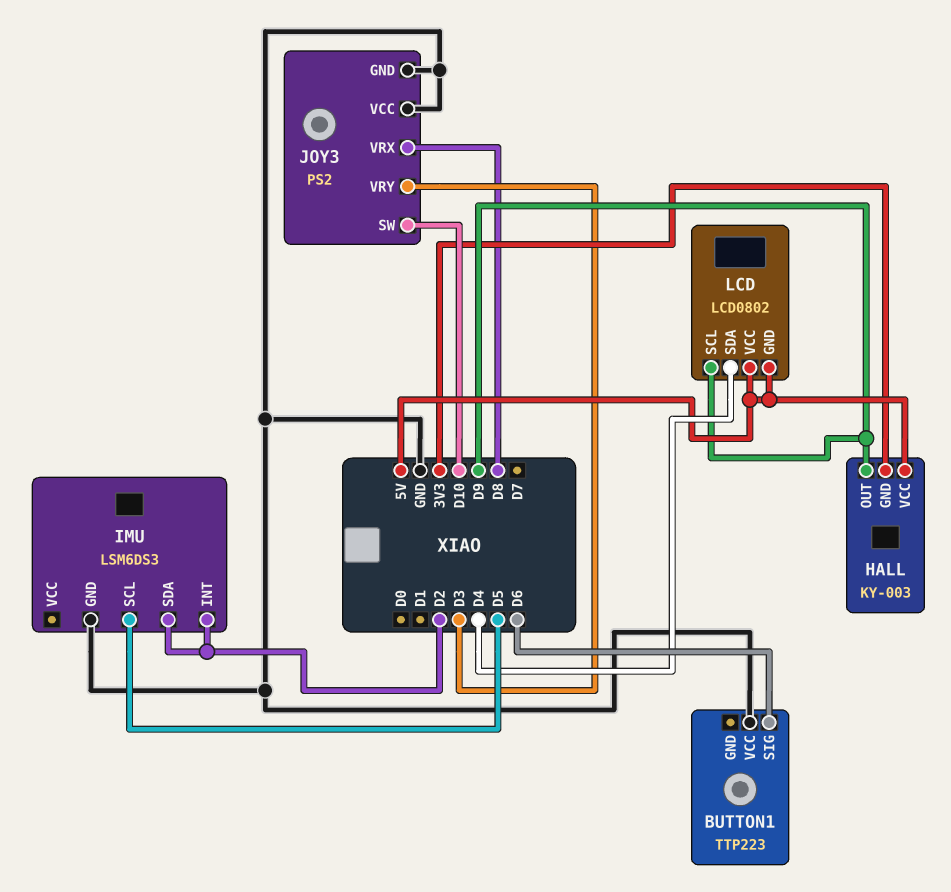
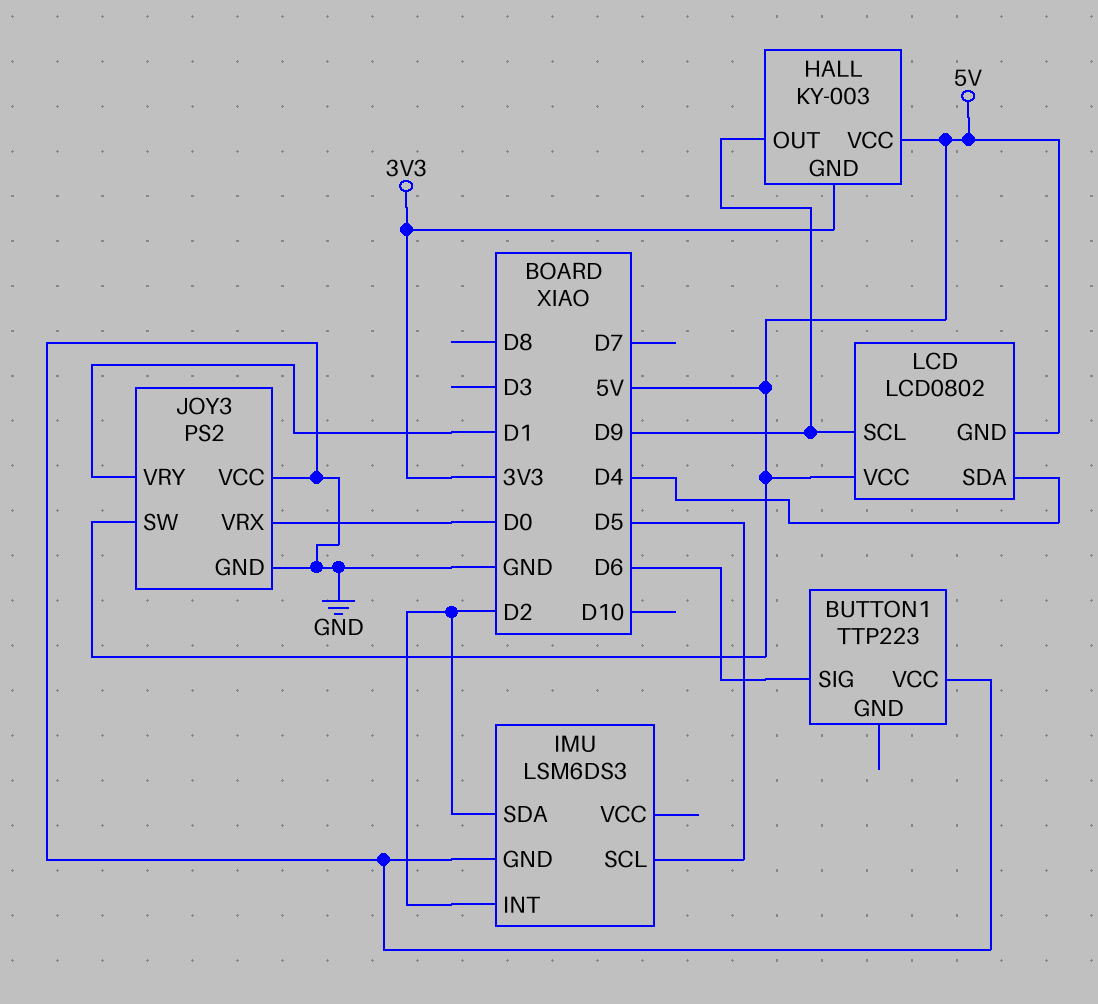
JOY3 pin SW: D10 -> 5V
JOY3 pin VRX: D8 -> D0
JOY3 pin VRY: D3 -> D1

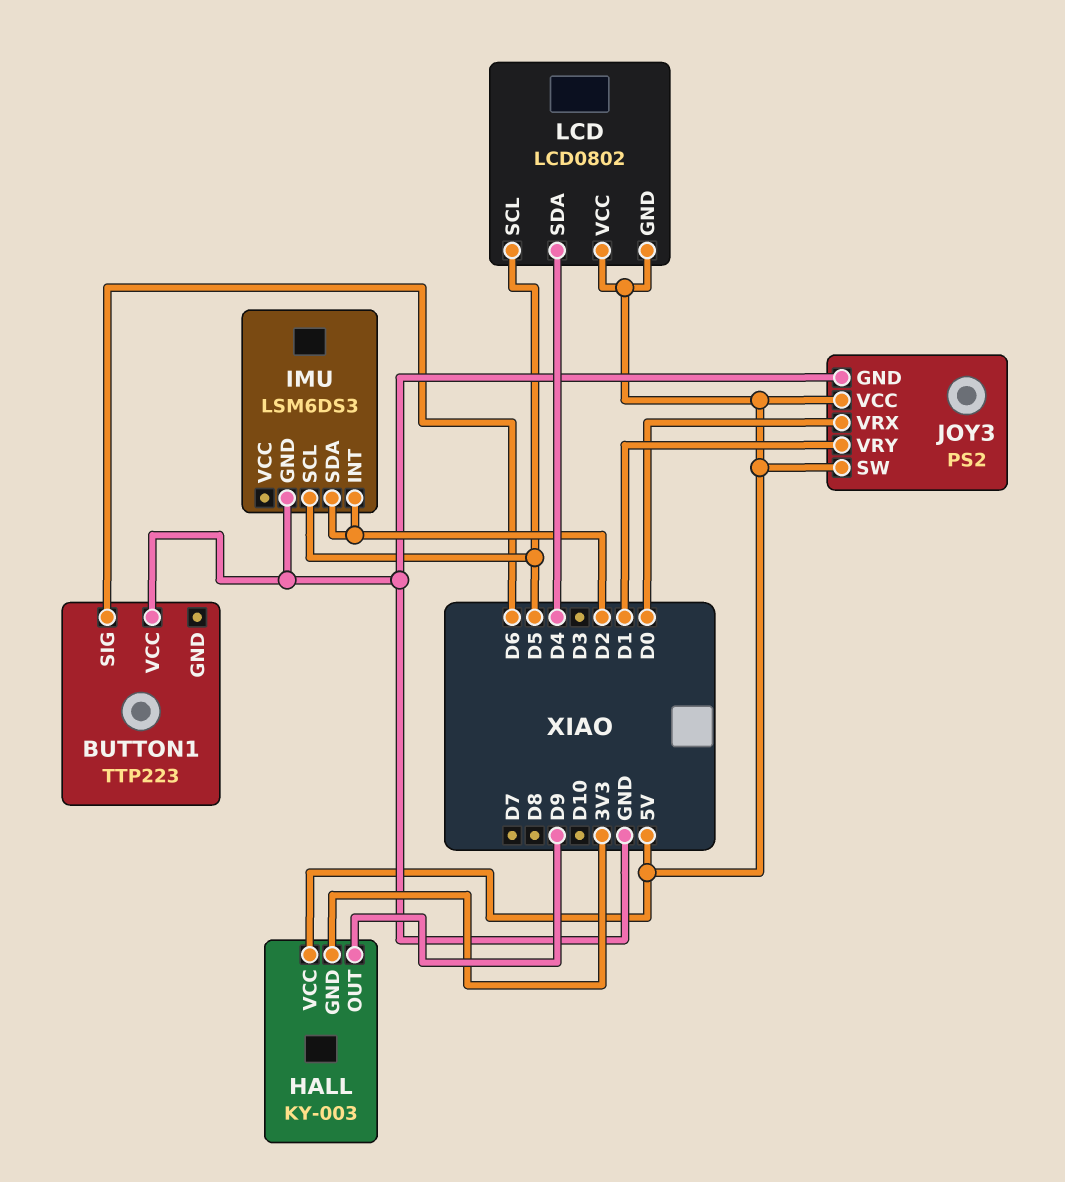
JOY3 pin VCC: GND -> 5V
LCD pin SCL: D9 -> D5

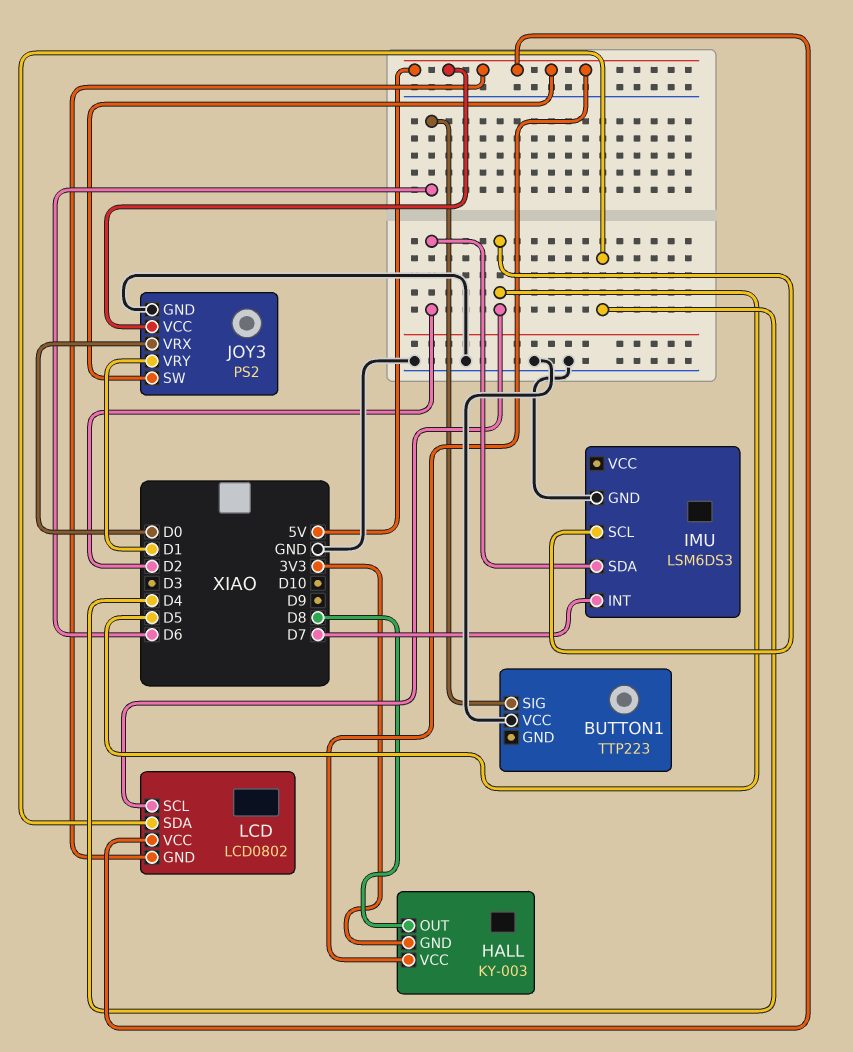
HALL pin OUT: D9 -> D8
IMU pin INT: D2 -> D7

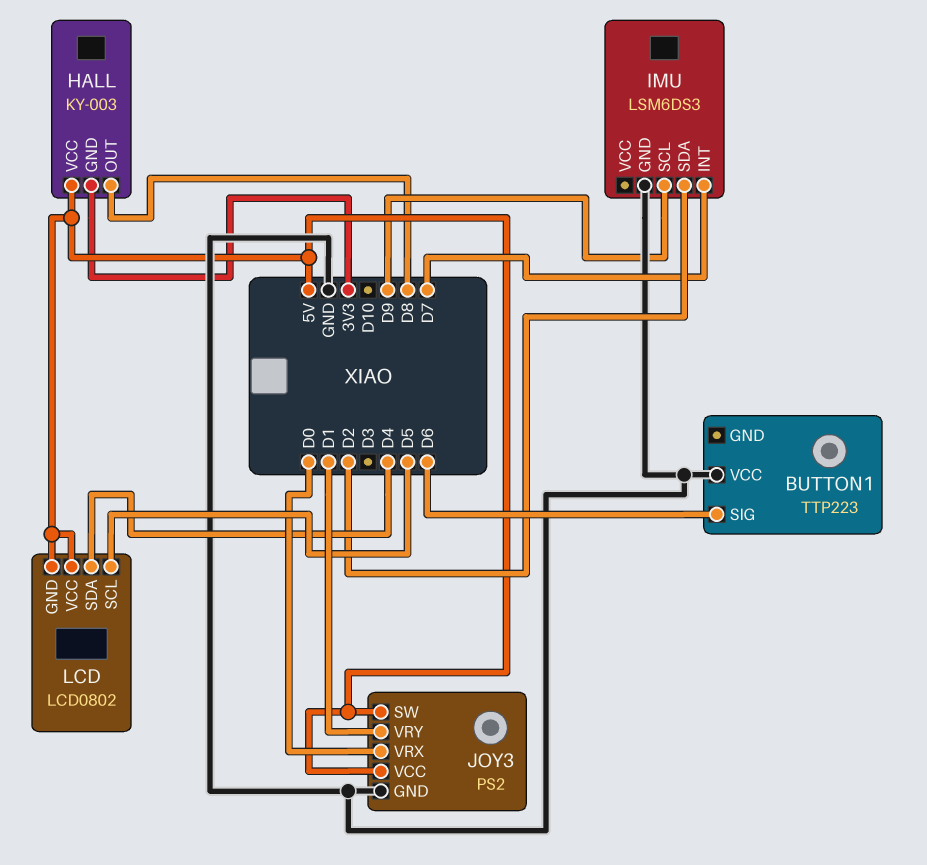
IMU pin SCL: D5 -> D9

